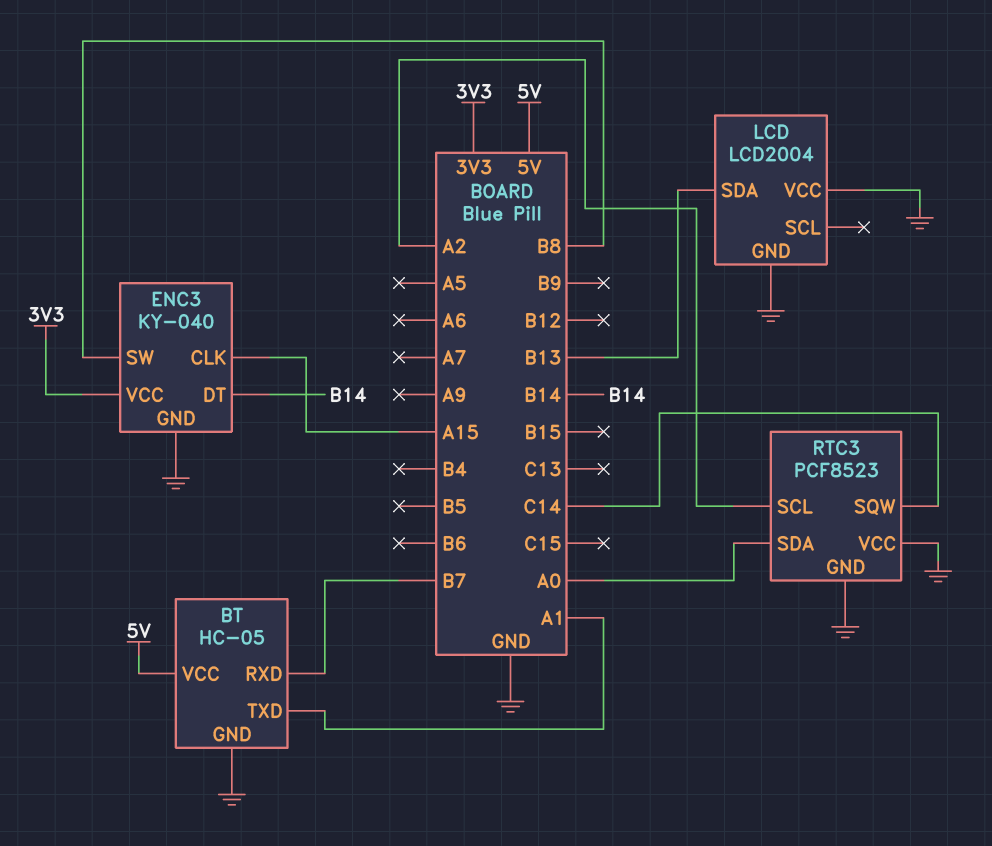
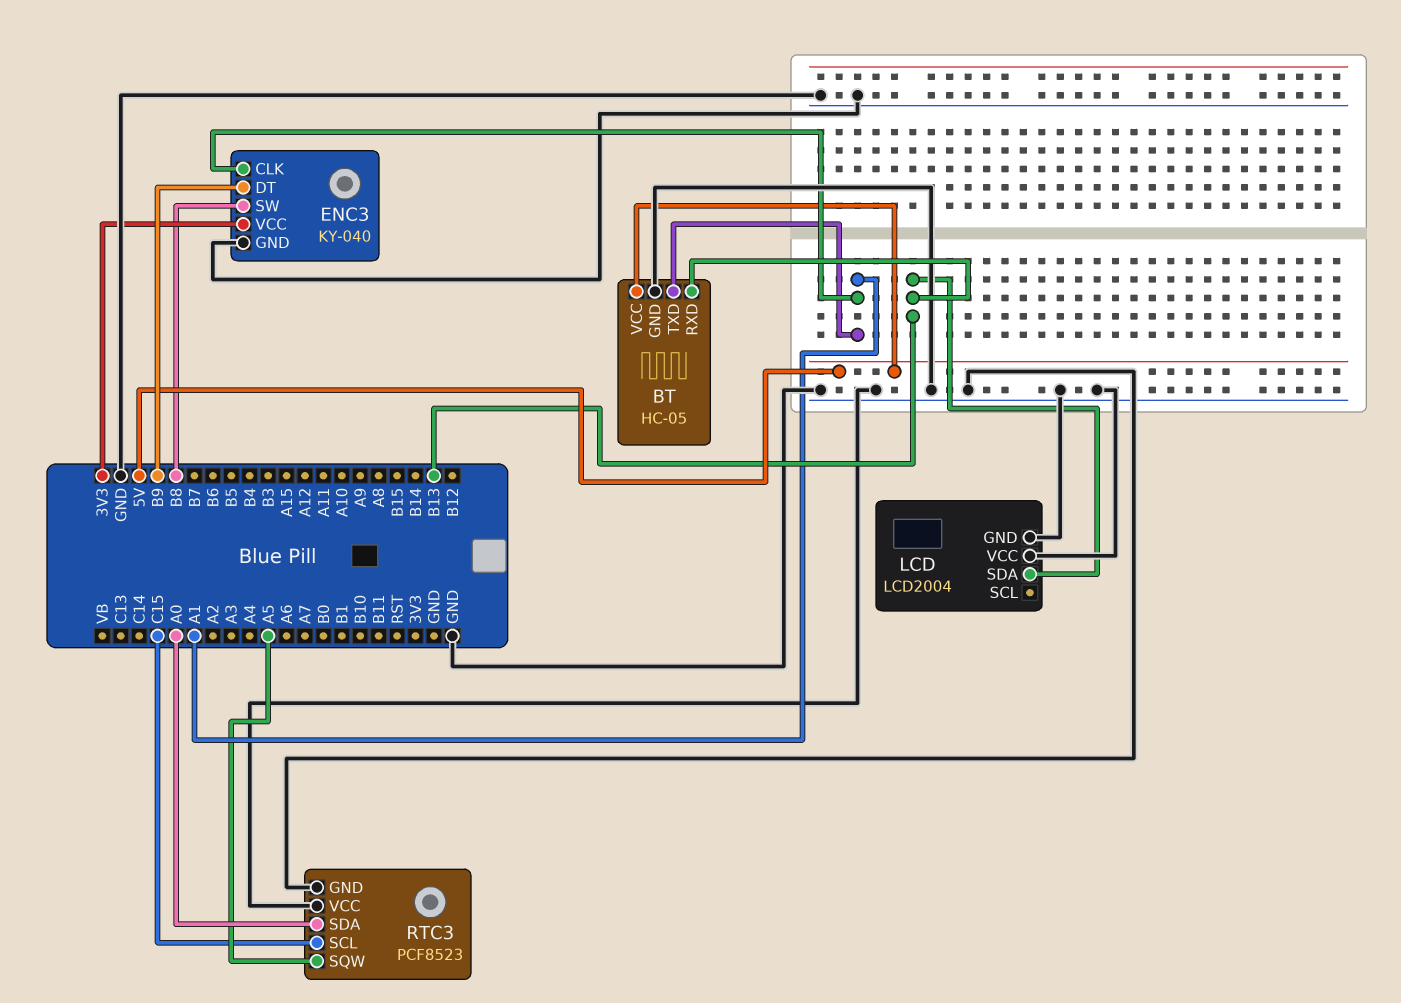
BT pin RXD: B7 -> B13
ENC3 pin CLK: A15 -> A1
ENC3 pin DT: B14 -> B9
RTC3 pin SCL: A2 -> C15
RTC3 pin SQW: C14 -> A5

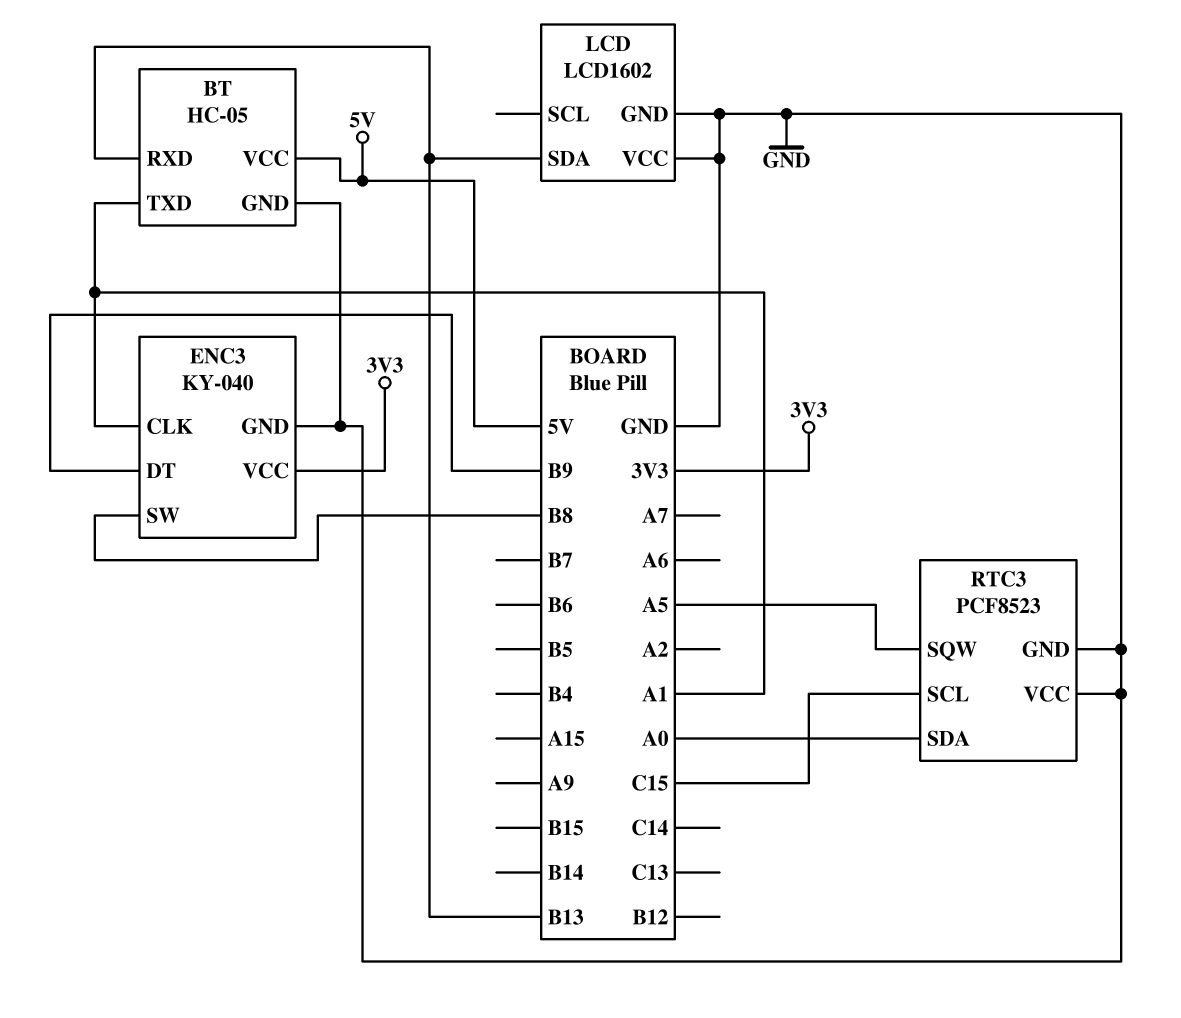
LCD: LCD2004 -> LCD1602

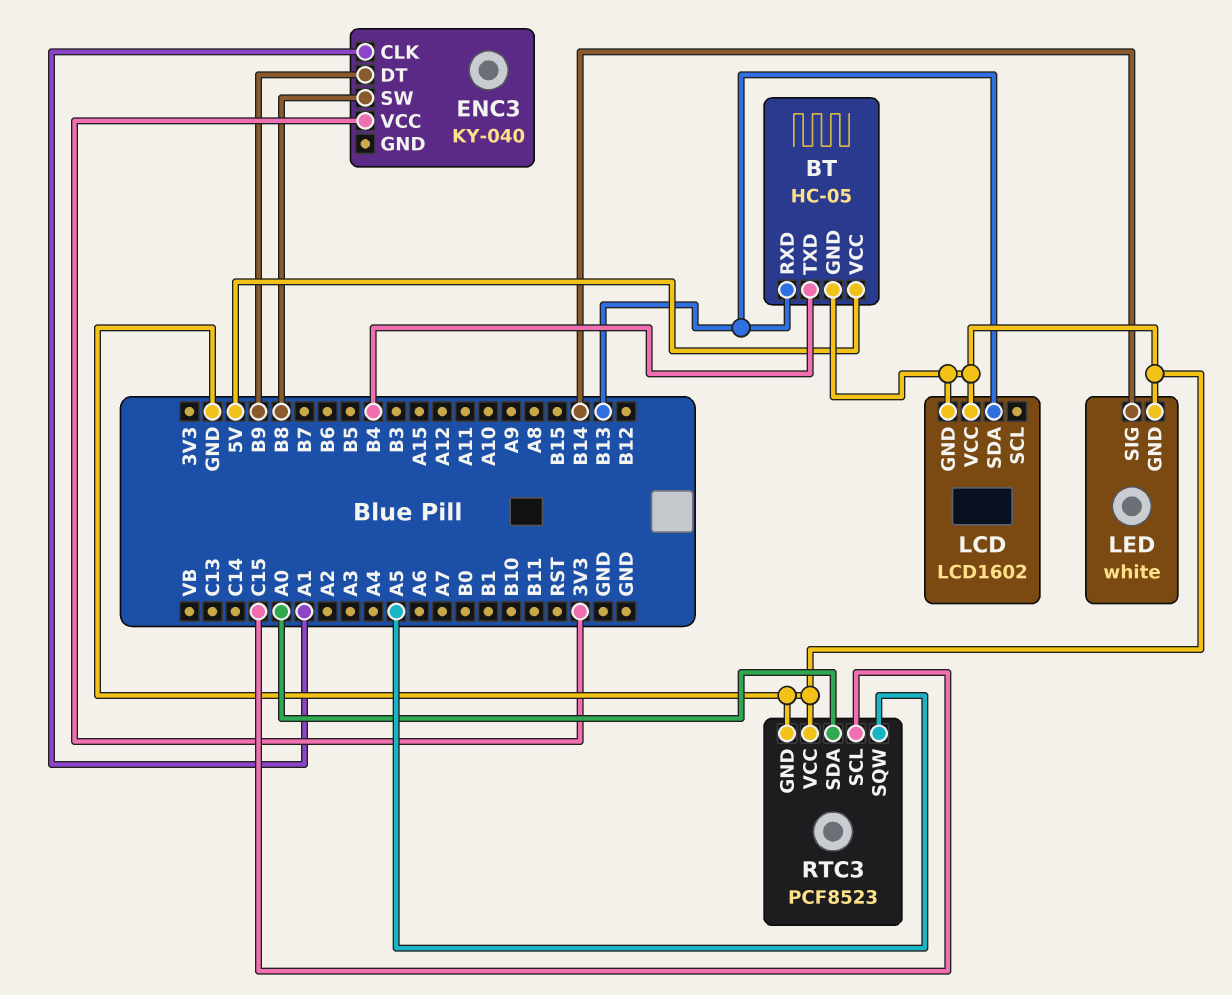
BT pin TXD: A1 -> B4
ENC3 pin GND: GND -> none
LED: none -> white
LED pin GND: none -> GND
LED pin SIG: none -> B14

